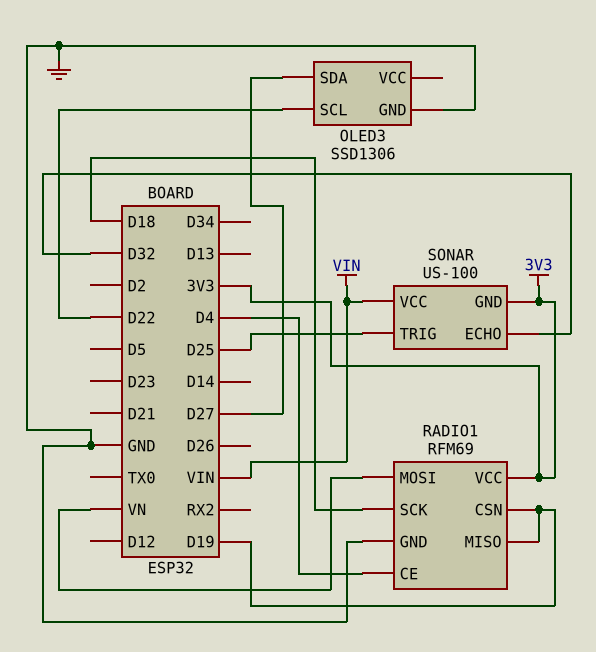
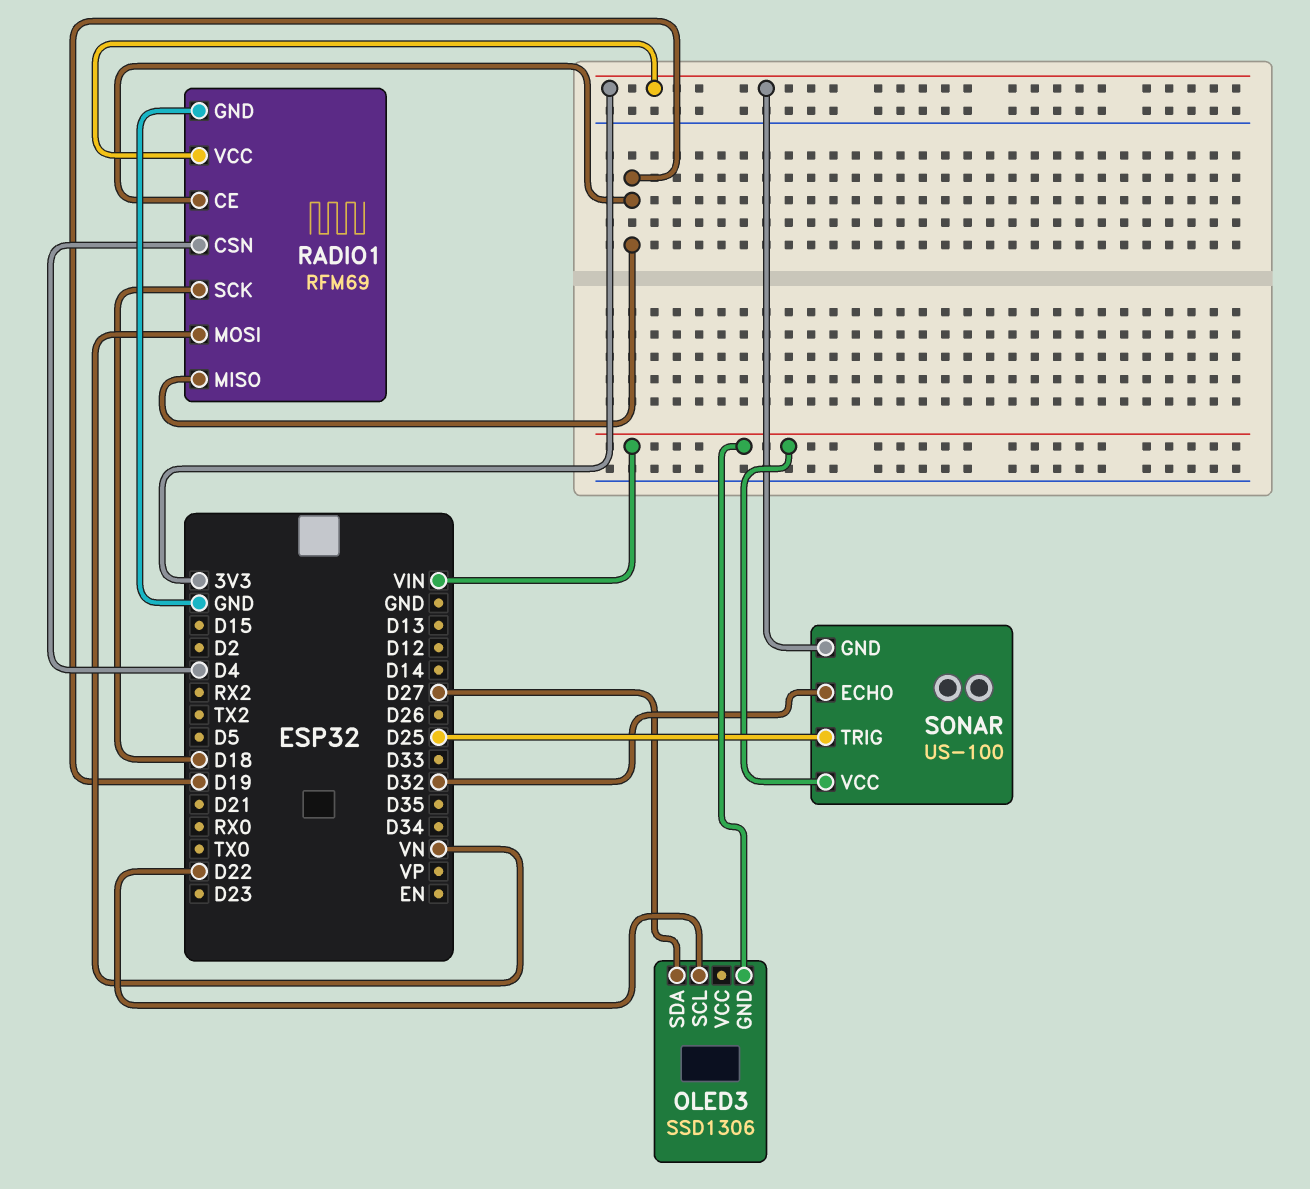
OLED3 pin GND: GND -> VIN
RADIO1 pin CE: D4 -> D19
RADIO1 pin CSN: D19 -> D4

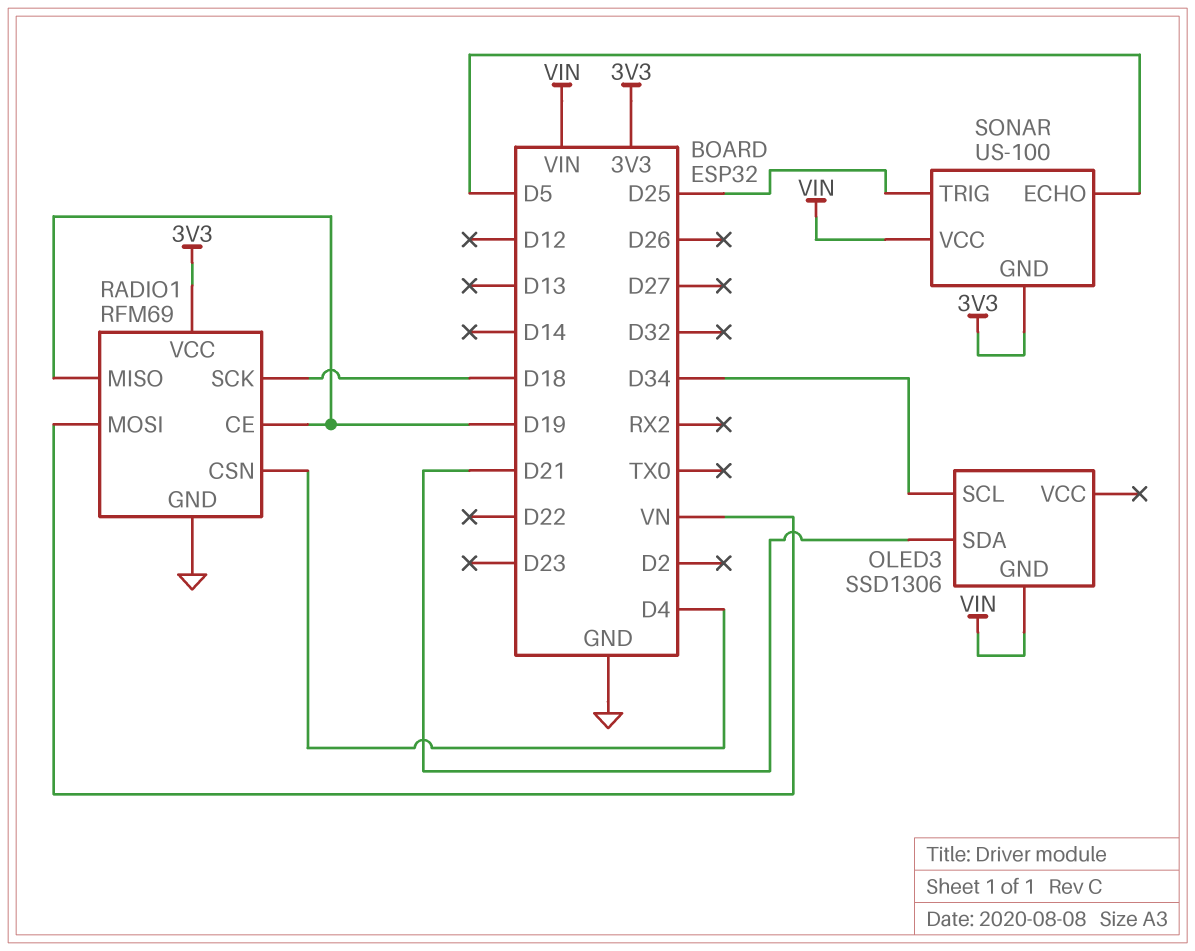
OLED3 pin SCL: D22 -> D34
OLED3 pin SDA: D27 -> D21
SONAR pin ECHO: D32 -> D5

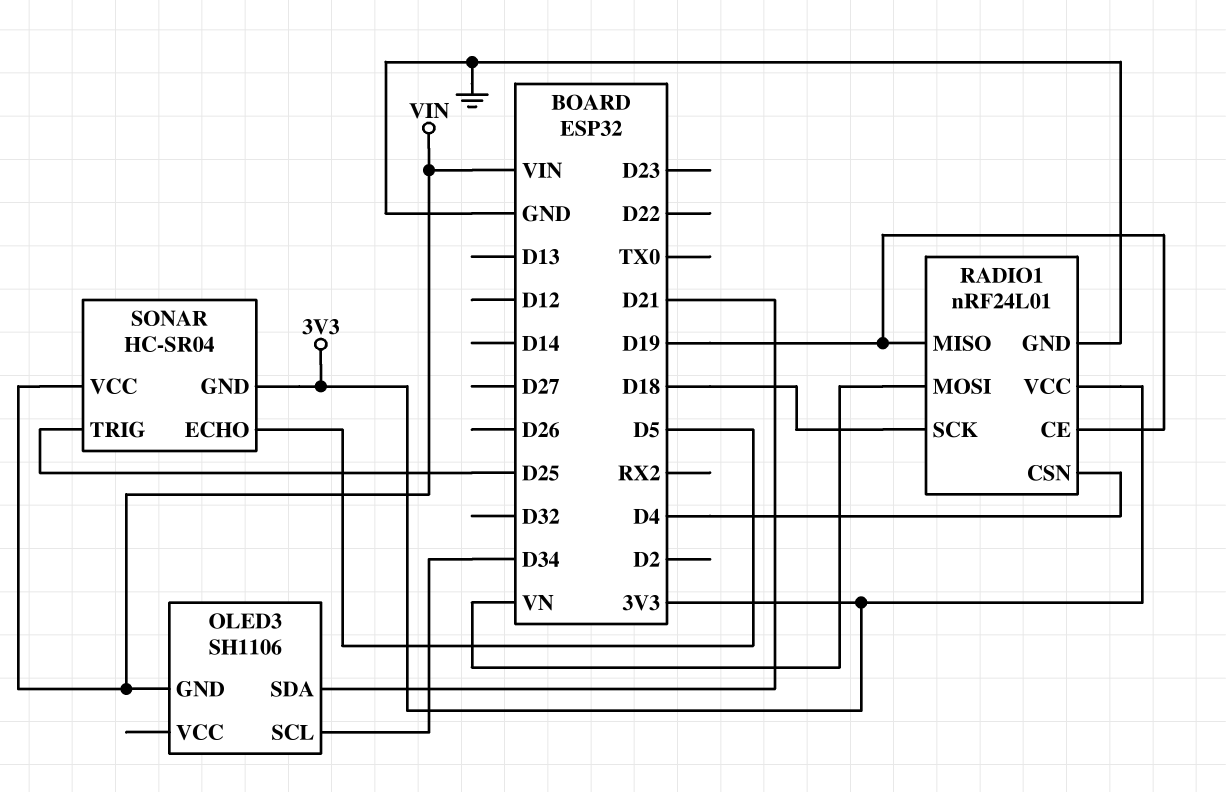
OLED3: SSD1306 -> SH1106
RADIO1: RFM69 -> nRF24L01
SONAR: US-100 -> HC-SR04

